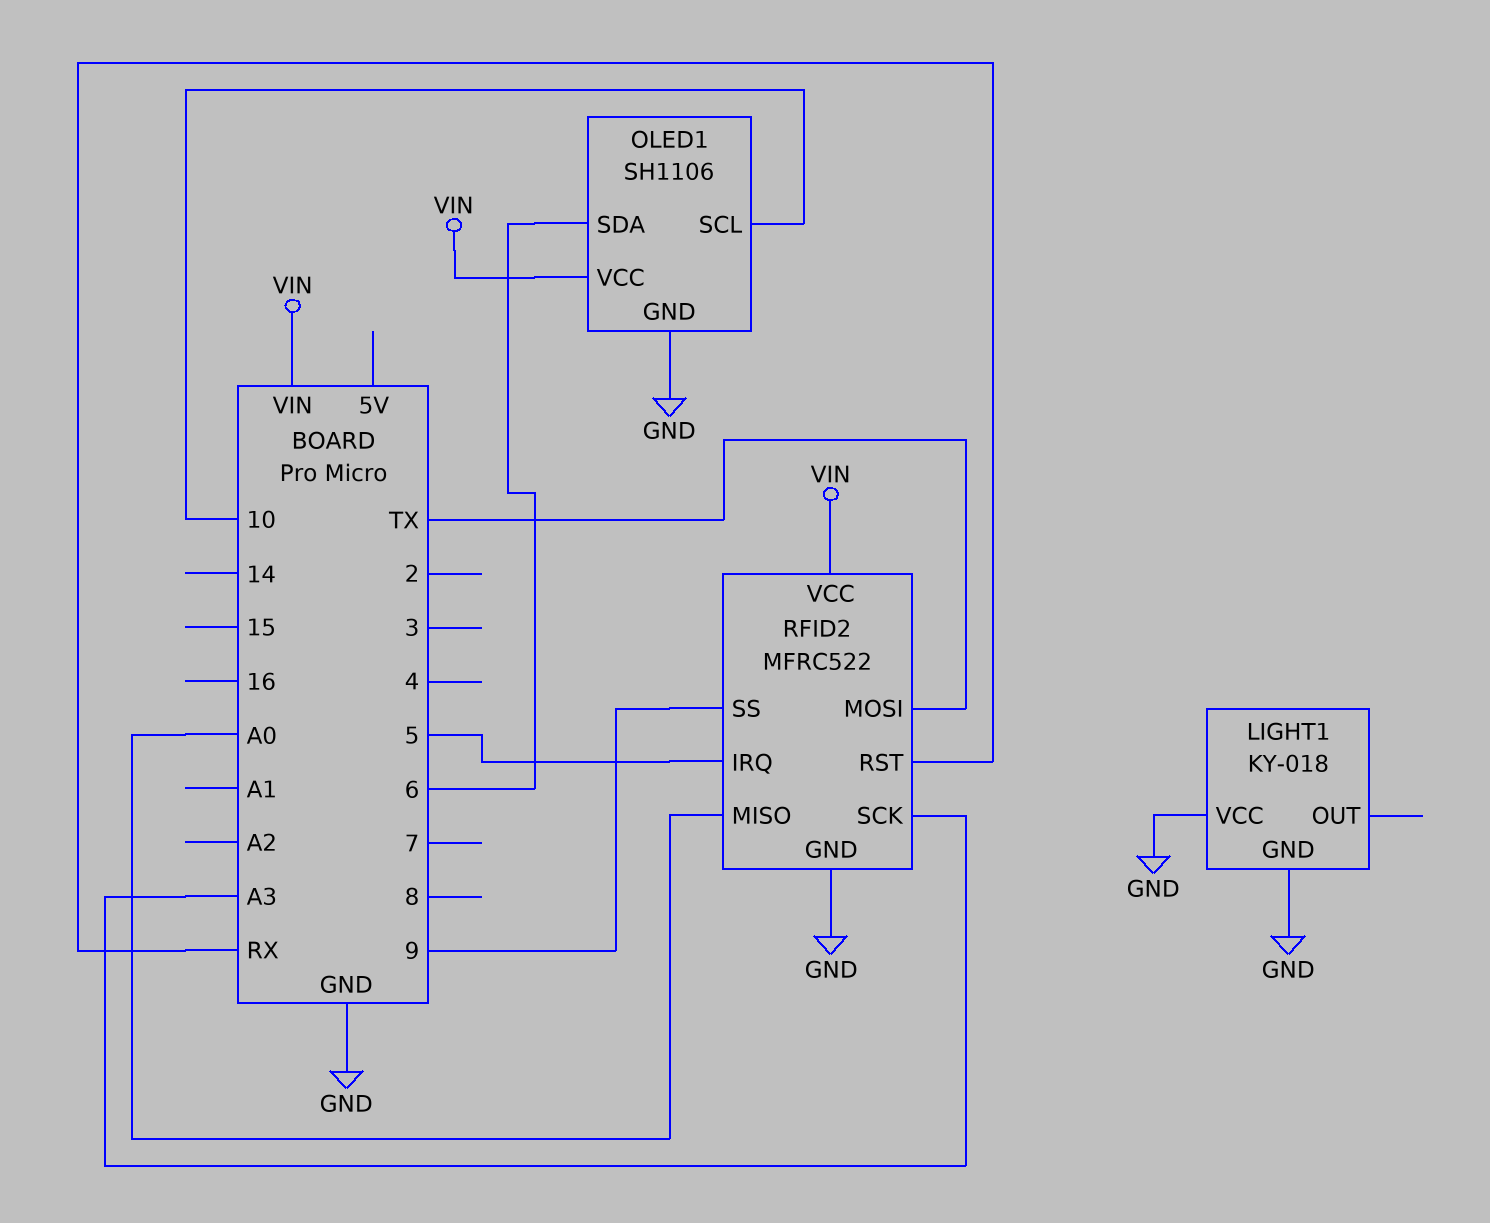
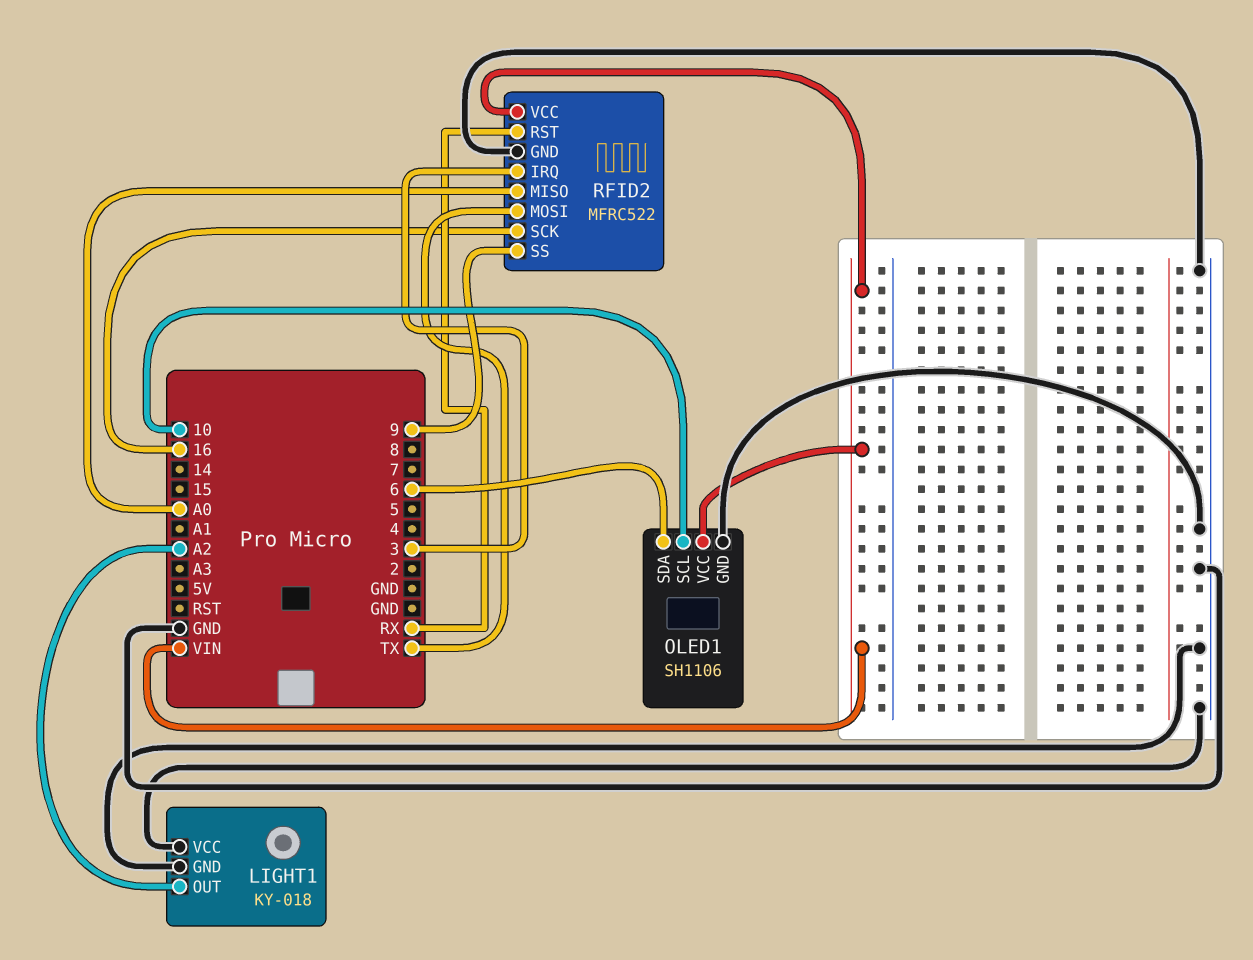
LIGHT1 pin OUT: none -> A2
RFID2 pin IRQ: 5 -> 3
RFID2 pin SCK: A3 -> 16

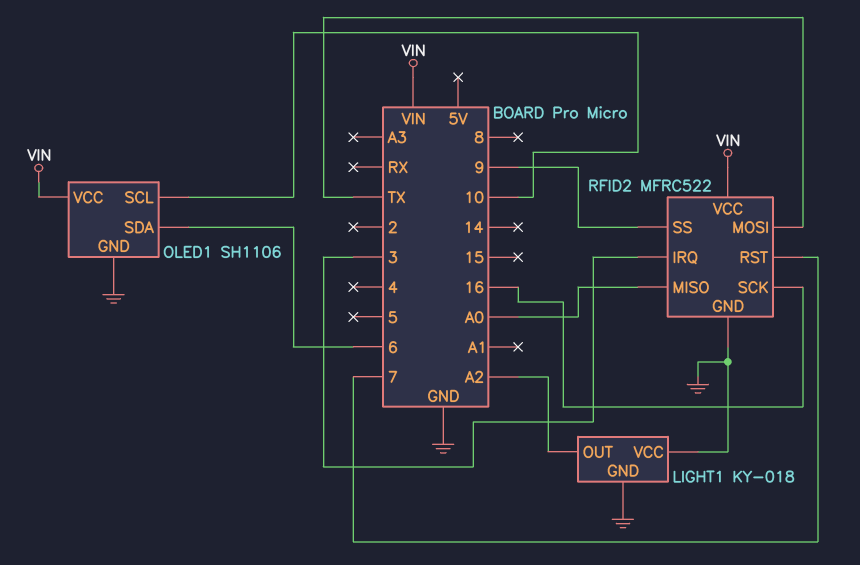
RFID2 pin RST: RX -> 7

